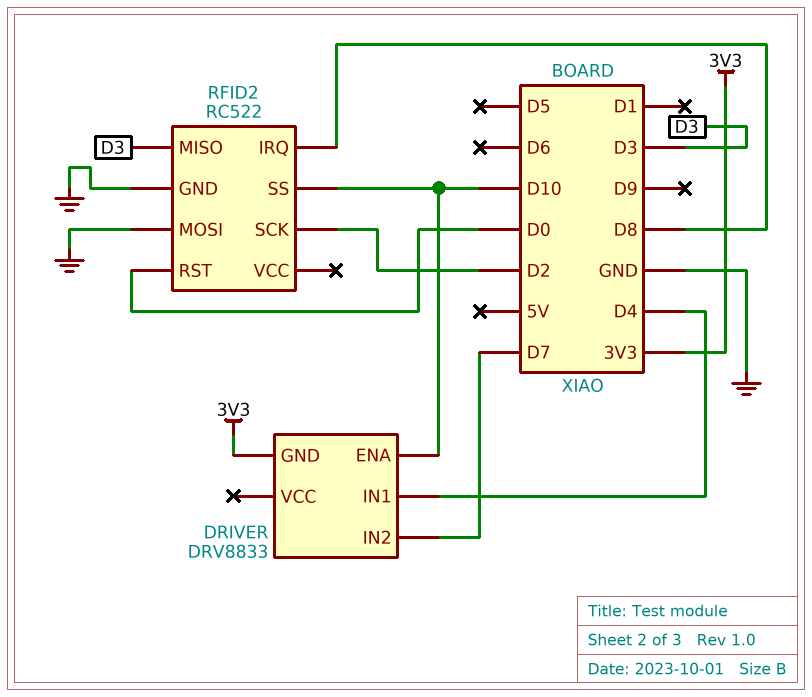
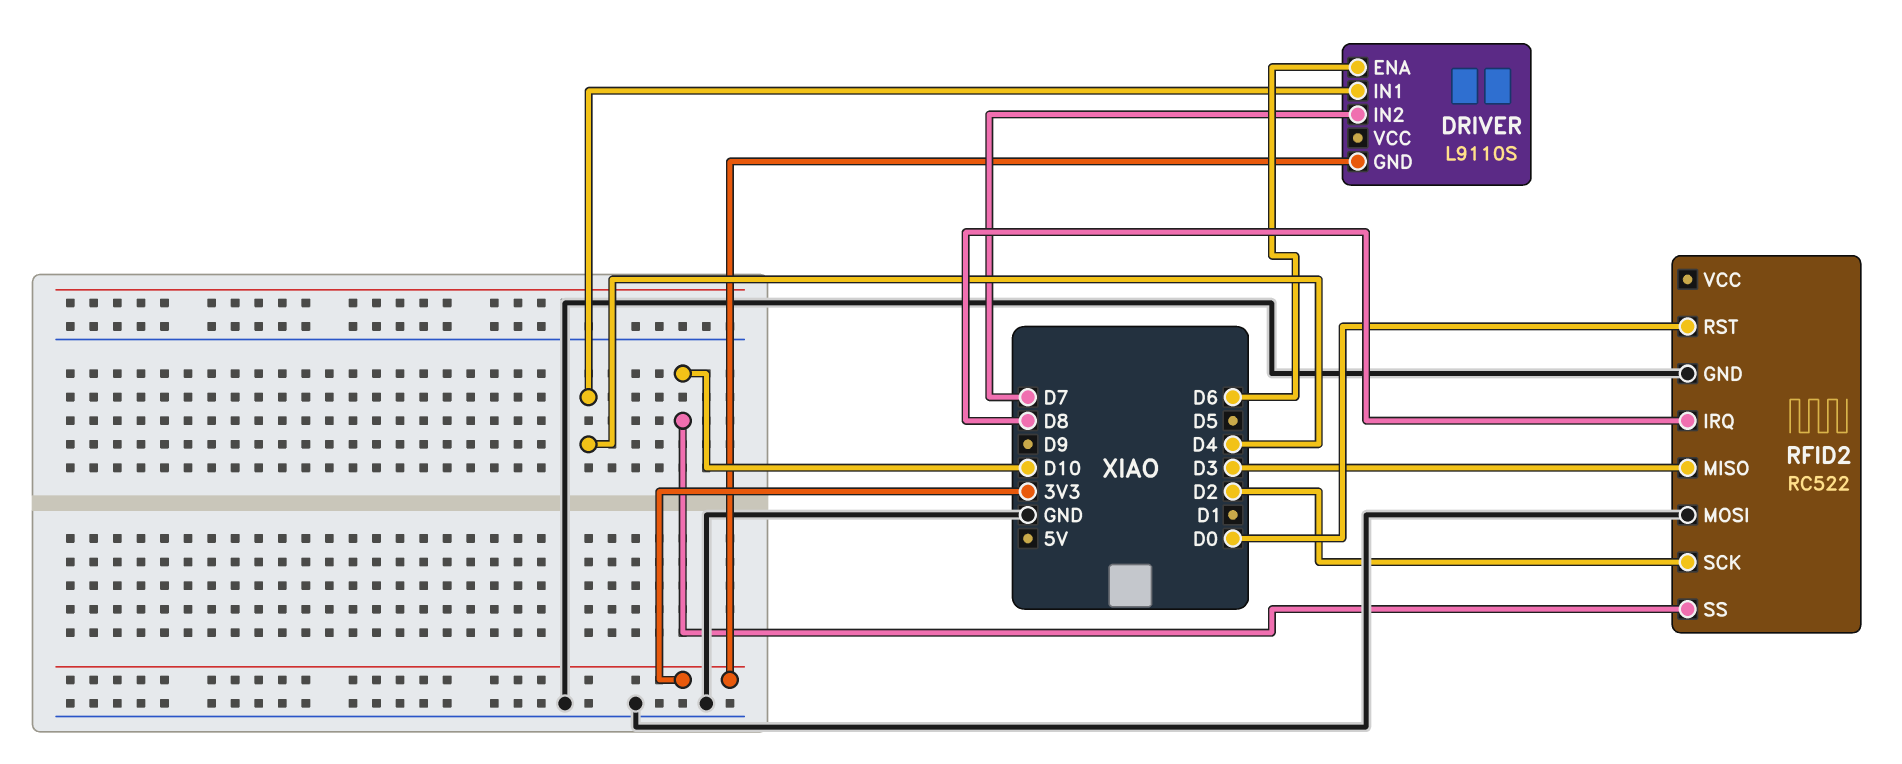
DRIVER: DRV8833 -> L9110S
DRIVER pin ENA: D10 -> D6

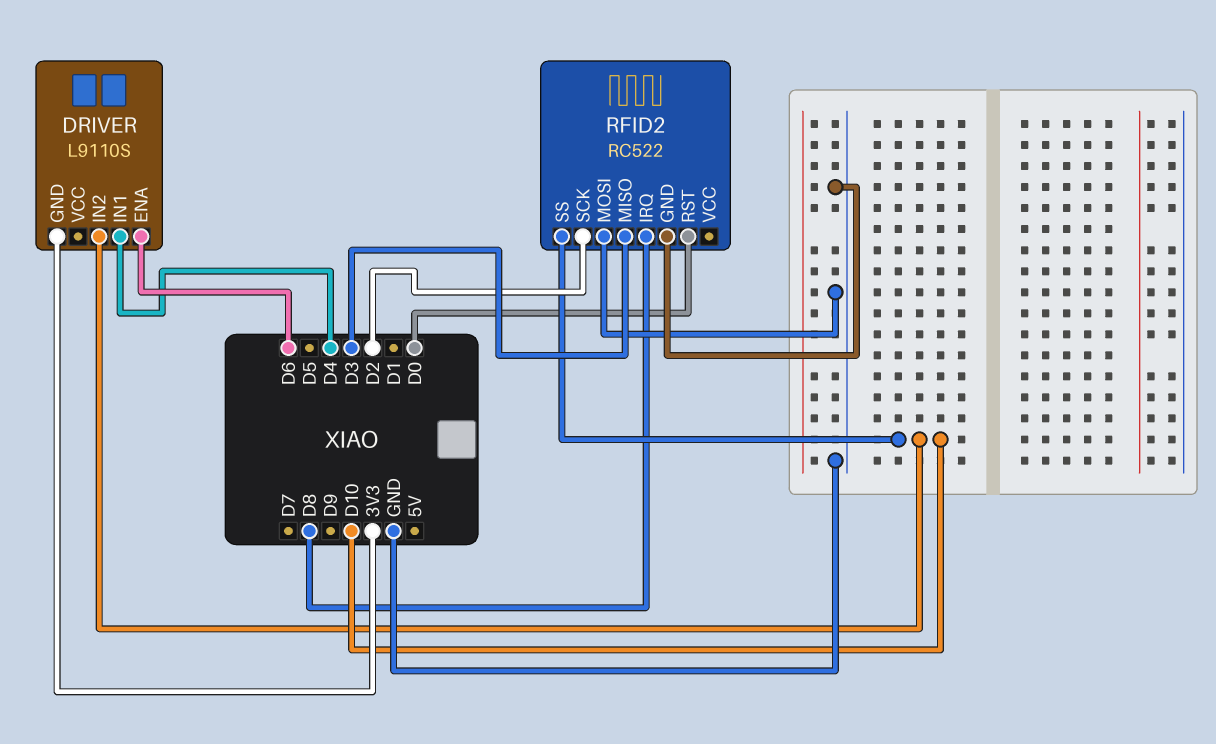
DRIVER pin IN2: D7 -> D10

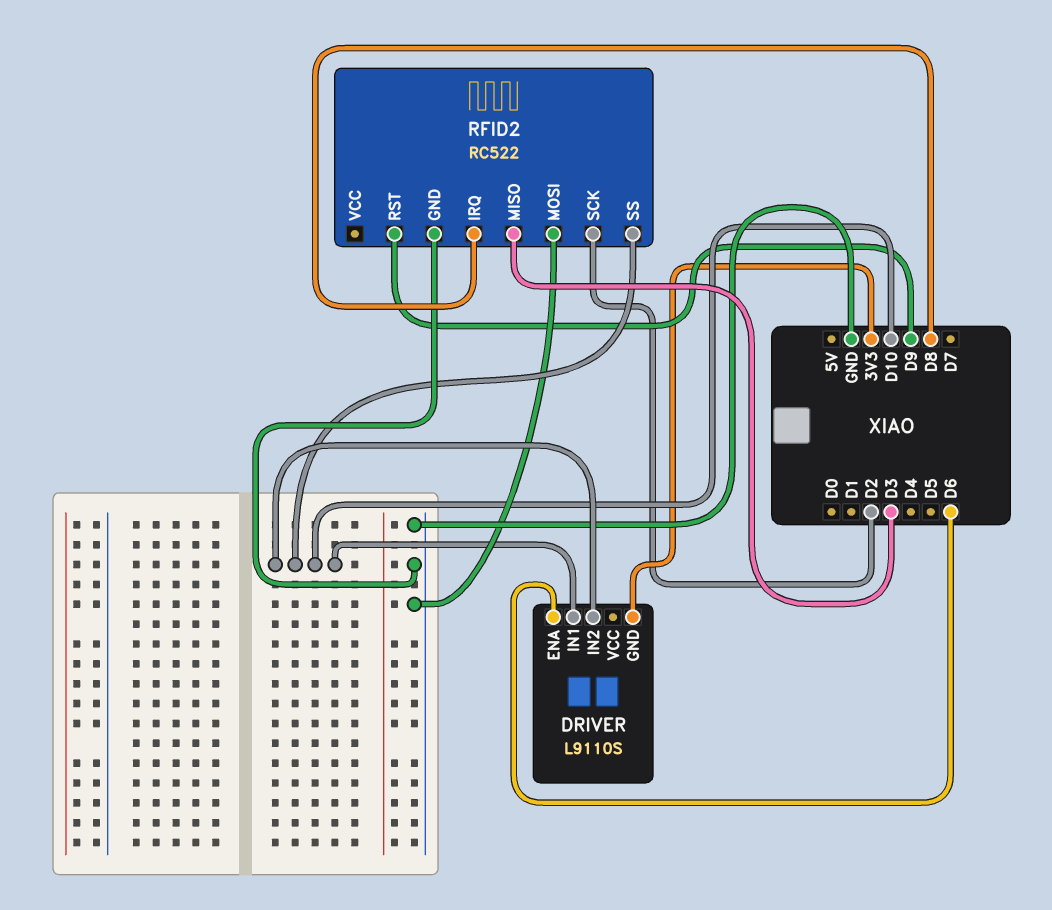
DRIVER pin IN1: D4 -> D10
RFID2 pin RST: D0 -> D9

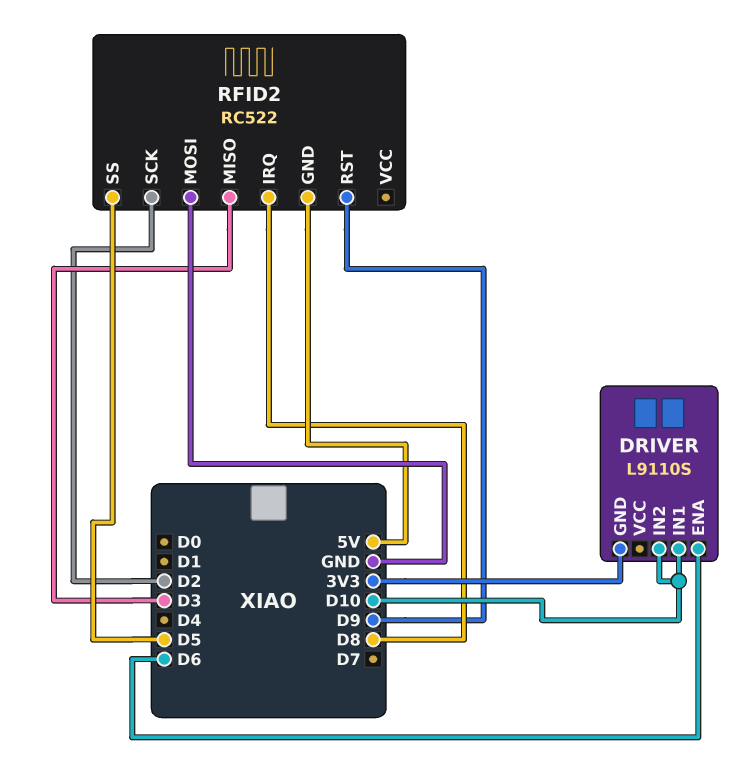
RFID2 pin GND: GND -> 5V
RFID2 pin SS: D10 -> D5

